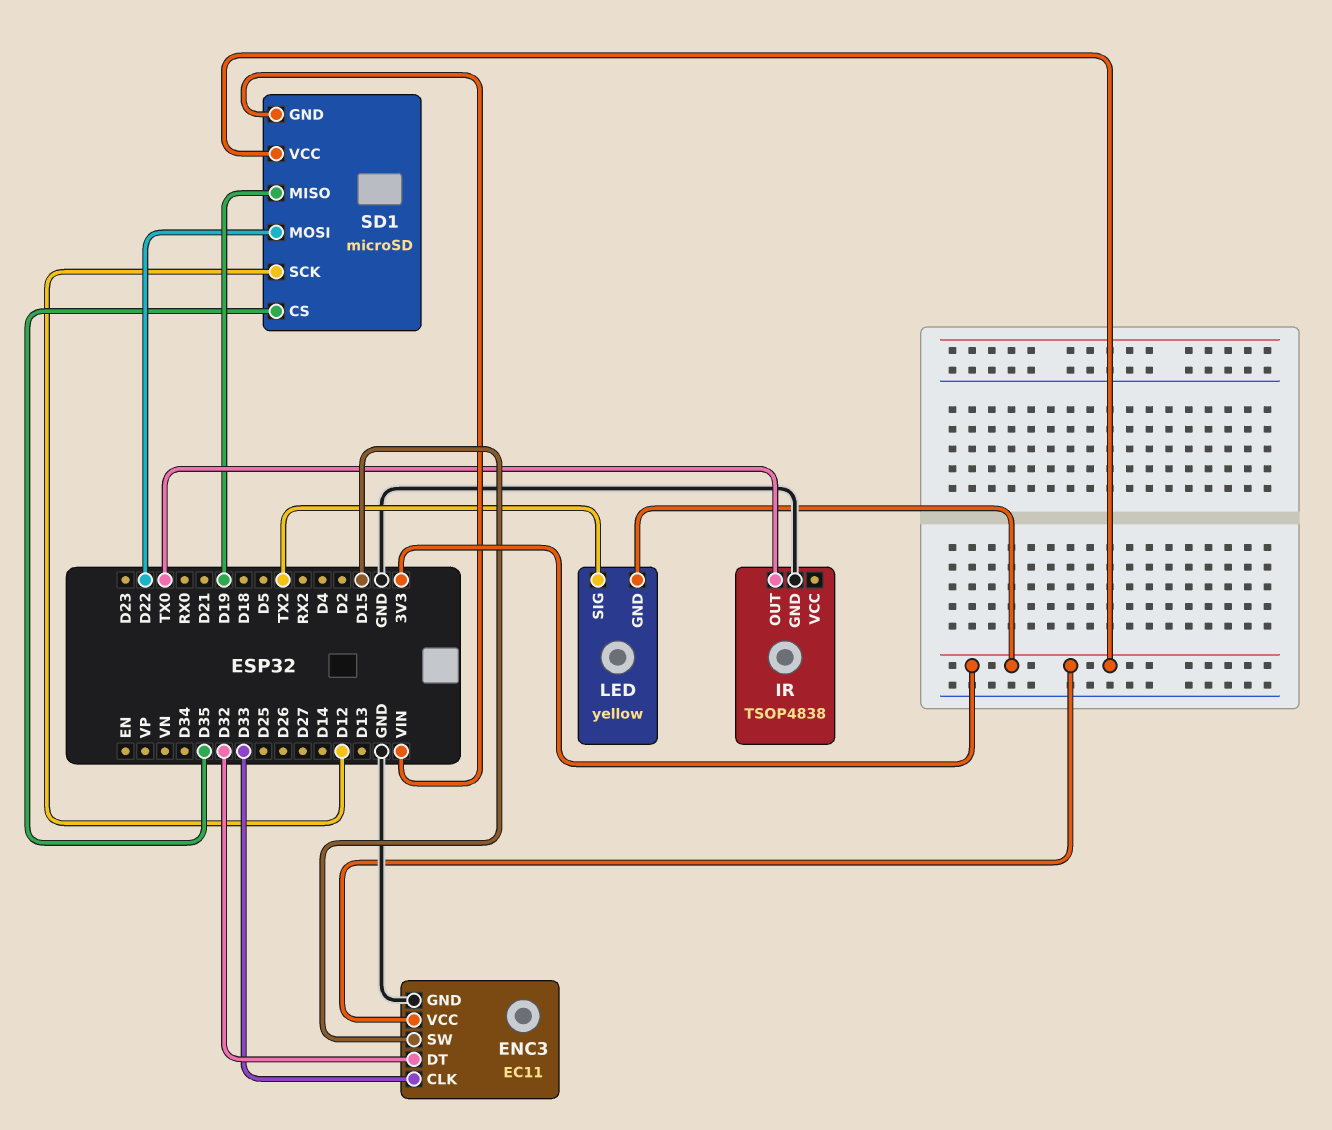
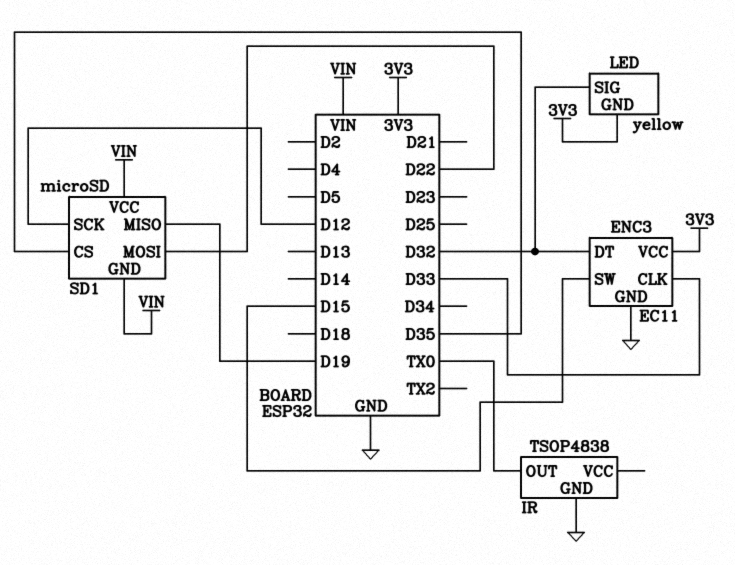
LED pin SIG: TX2 -> D32
SD1 pin VCC: 3V3 -> VIN

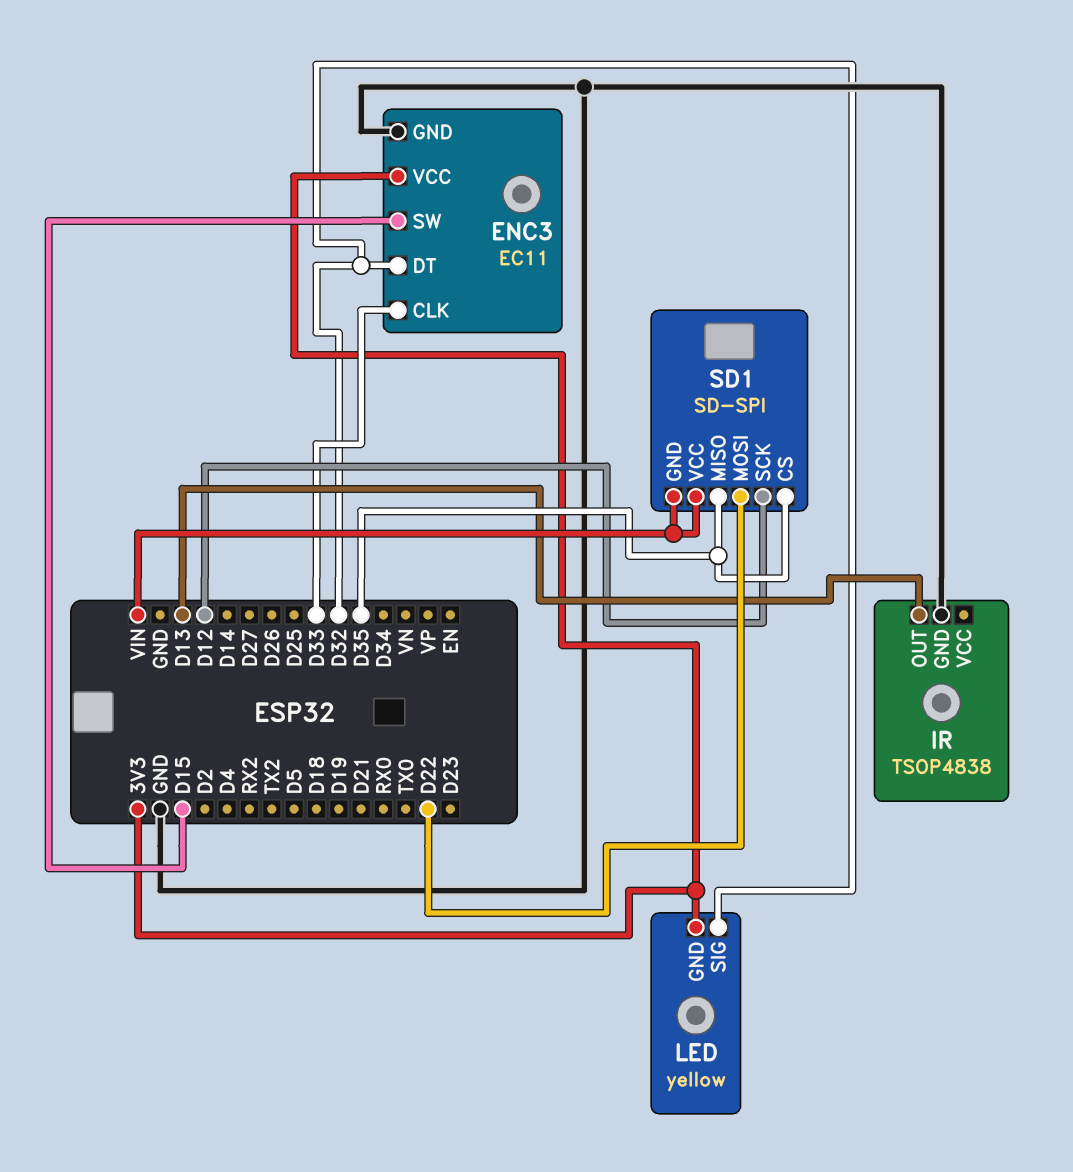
IR pin OUT: TX0 -> D13
SD1: microSD -> SD-SPI
SD1 pin MISO: D19 -> D35

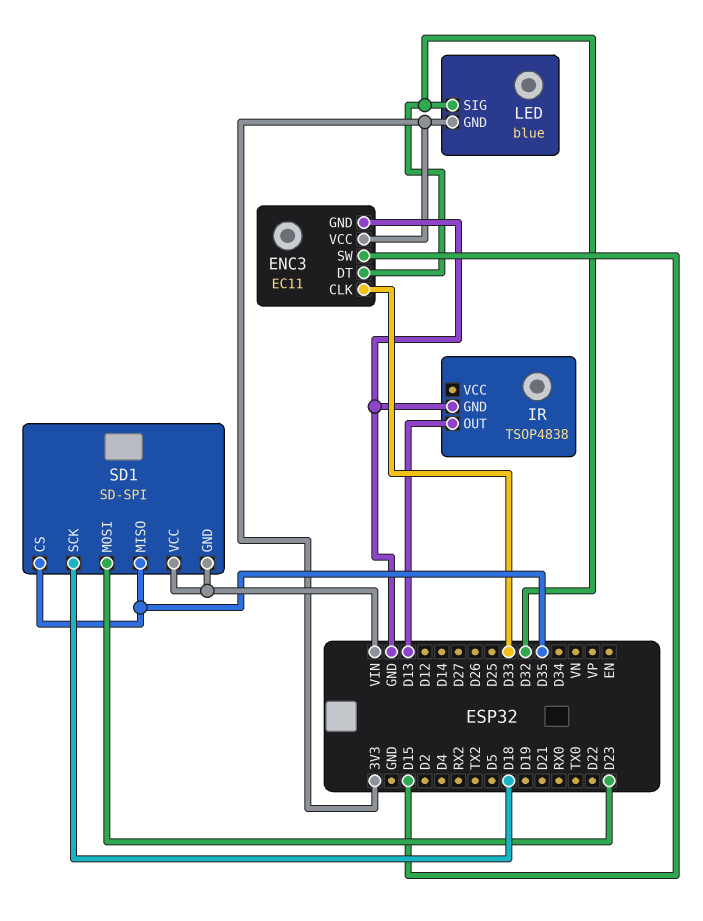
LED: yellow -> blue
SD1 pin MOSI: D22 -> D23
SD1 pin SCK: D12 -> D18

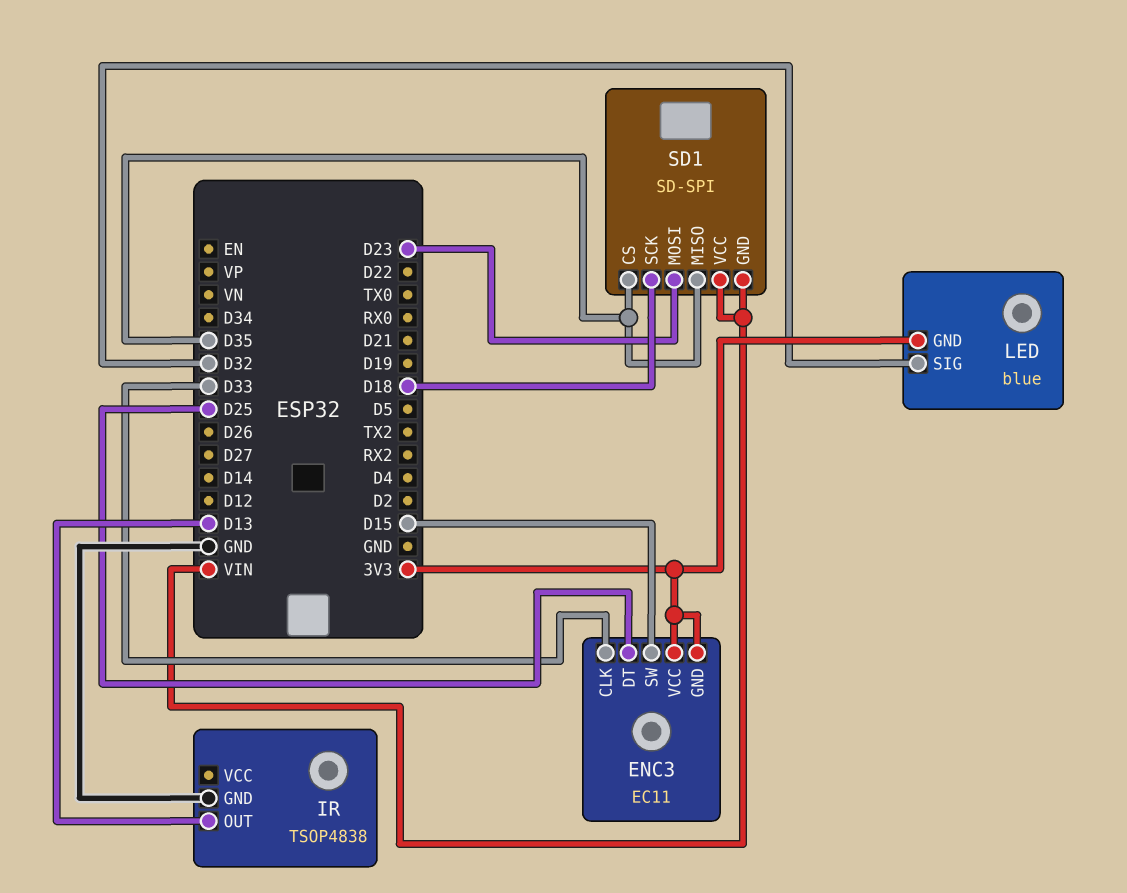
ENC3 pin DT: D32 -> D25
ENC3 pin GND: GND -> 3V3

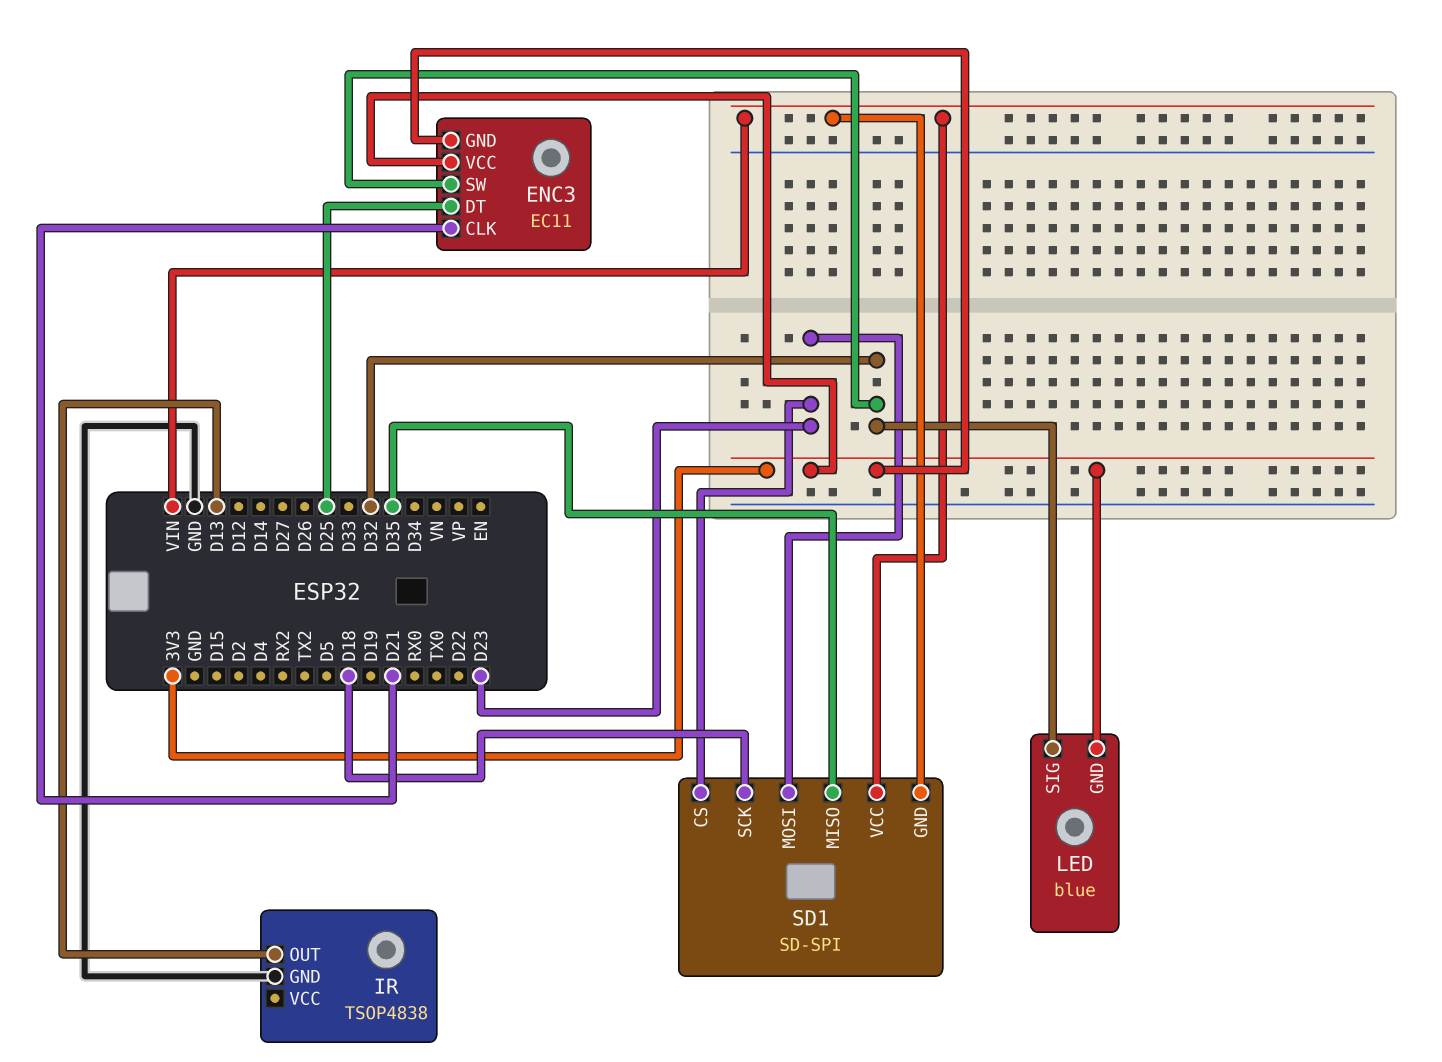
ENC3 pin CLK: D33 -> D21
ENC3 pin SW: D15 -> D32
SD1 pin CS: D35 -> D23

